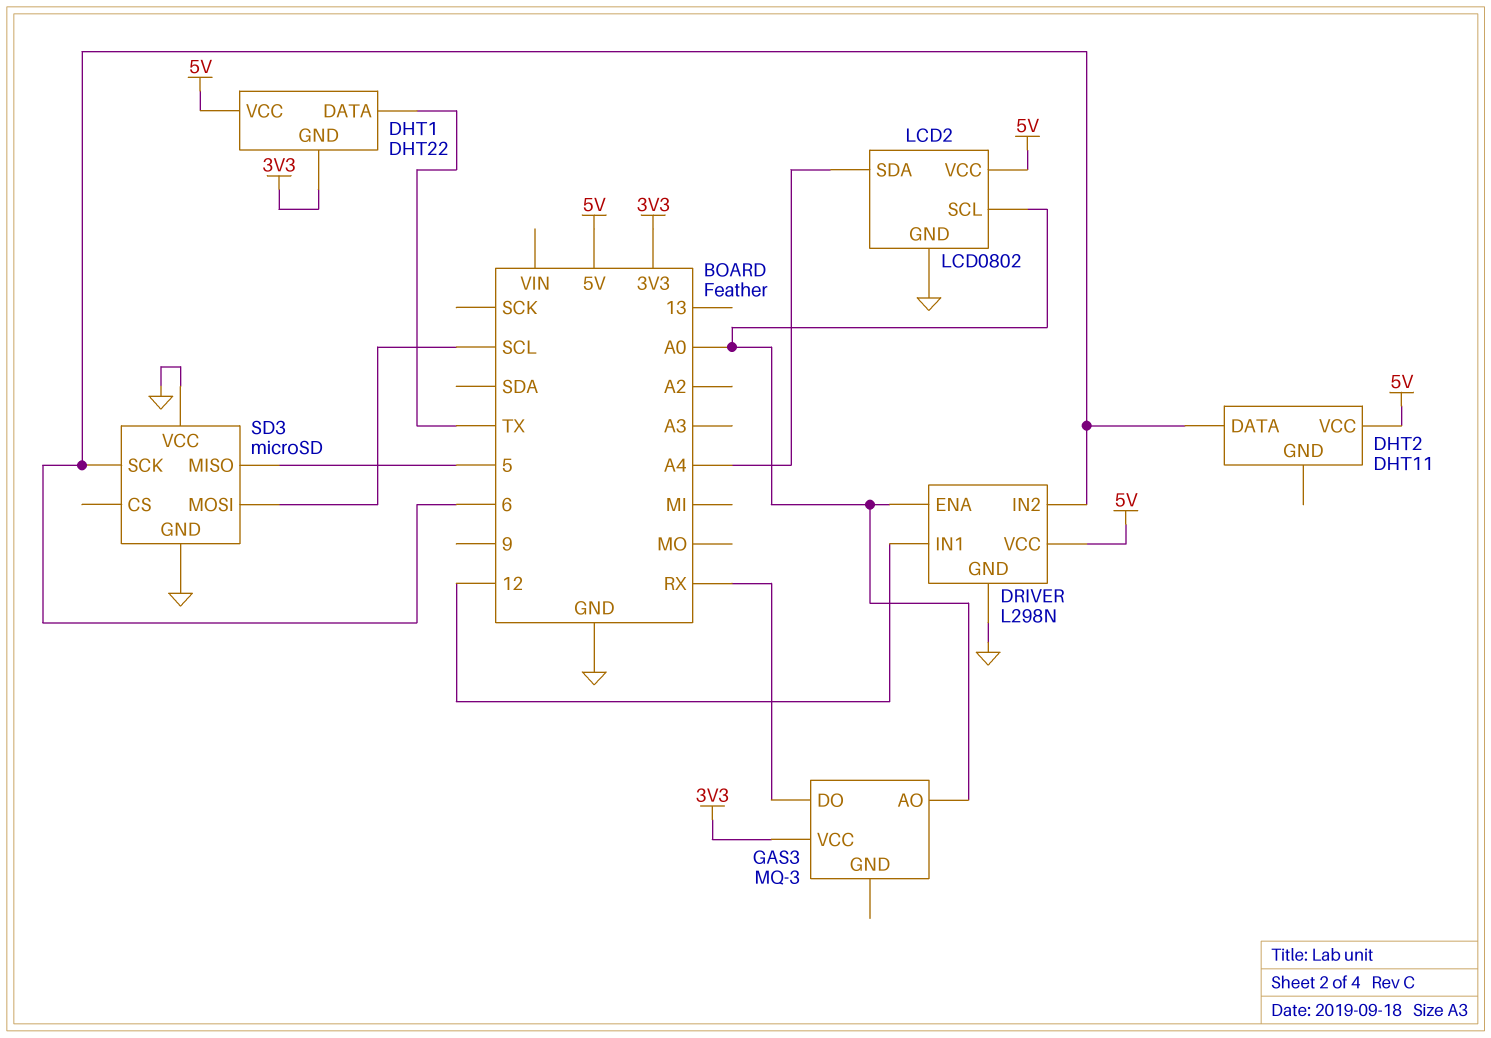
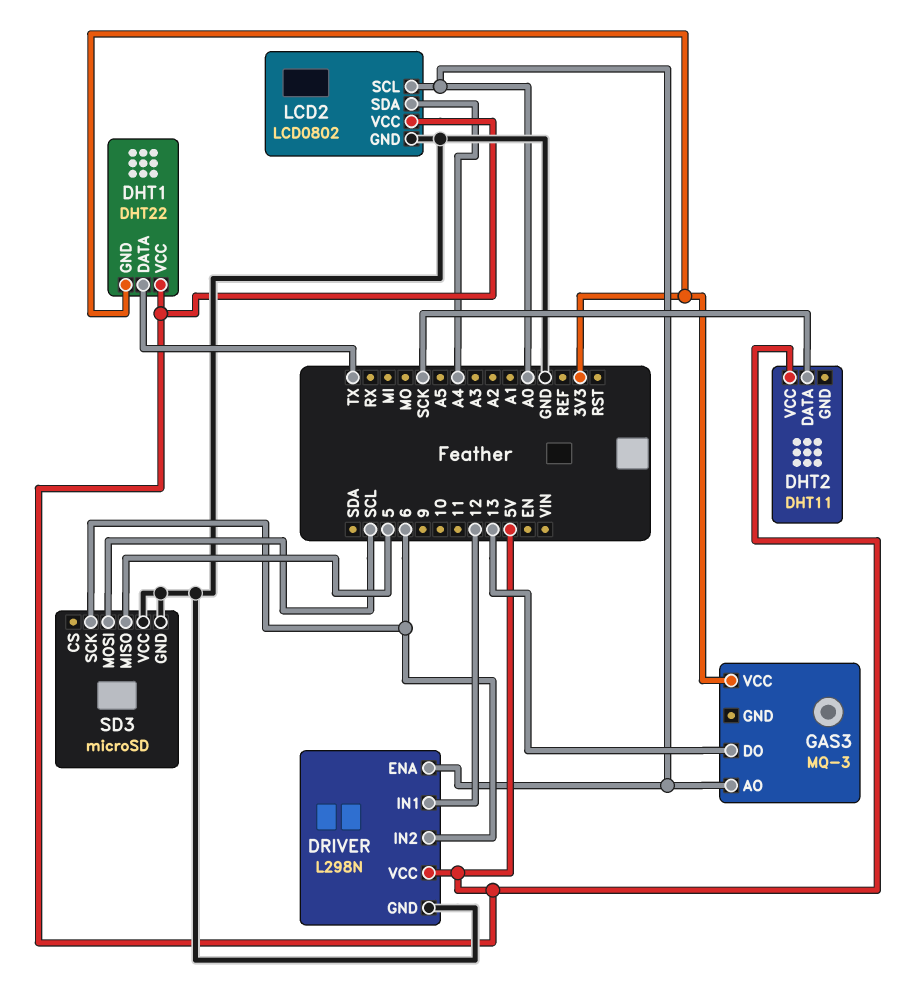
DHT2 pin DATA: 6 -> SCK
GAS3 pin DO: RX -> 13

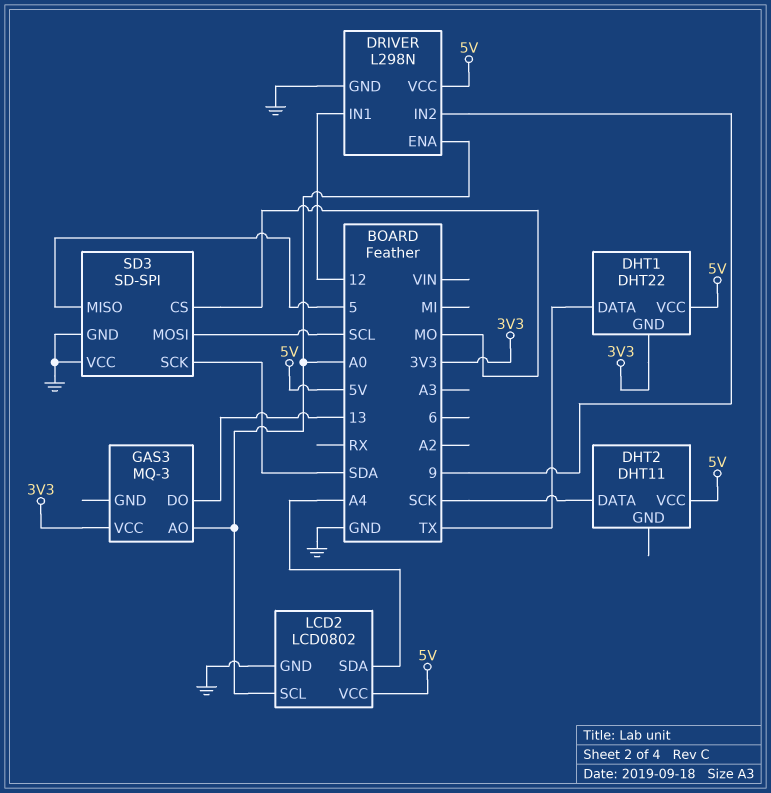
DRIVER pin IN2: 6 -> 9
SD3: microSD -> SD-SPI
SD3 pin CS: none -> MO
SD3 pin SCK: 6 -> SDA

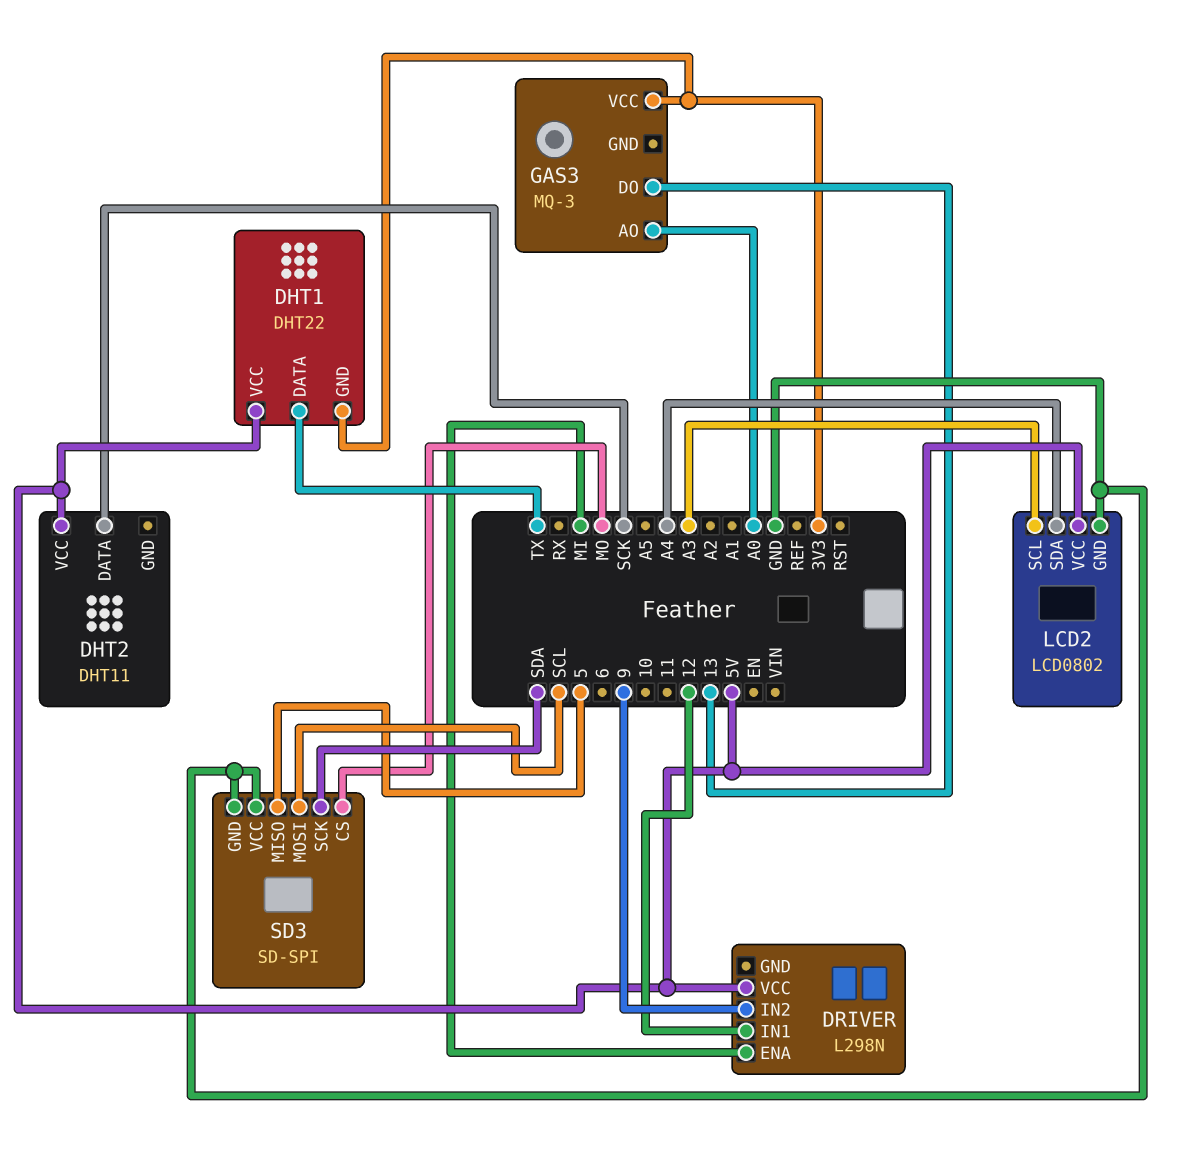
DRIVER pin ENA: A0 -> MI
DRIVER pin GND: GND -> none
LCD2 pin SCL: A0 -> A3

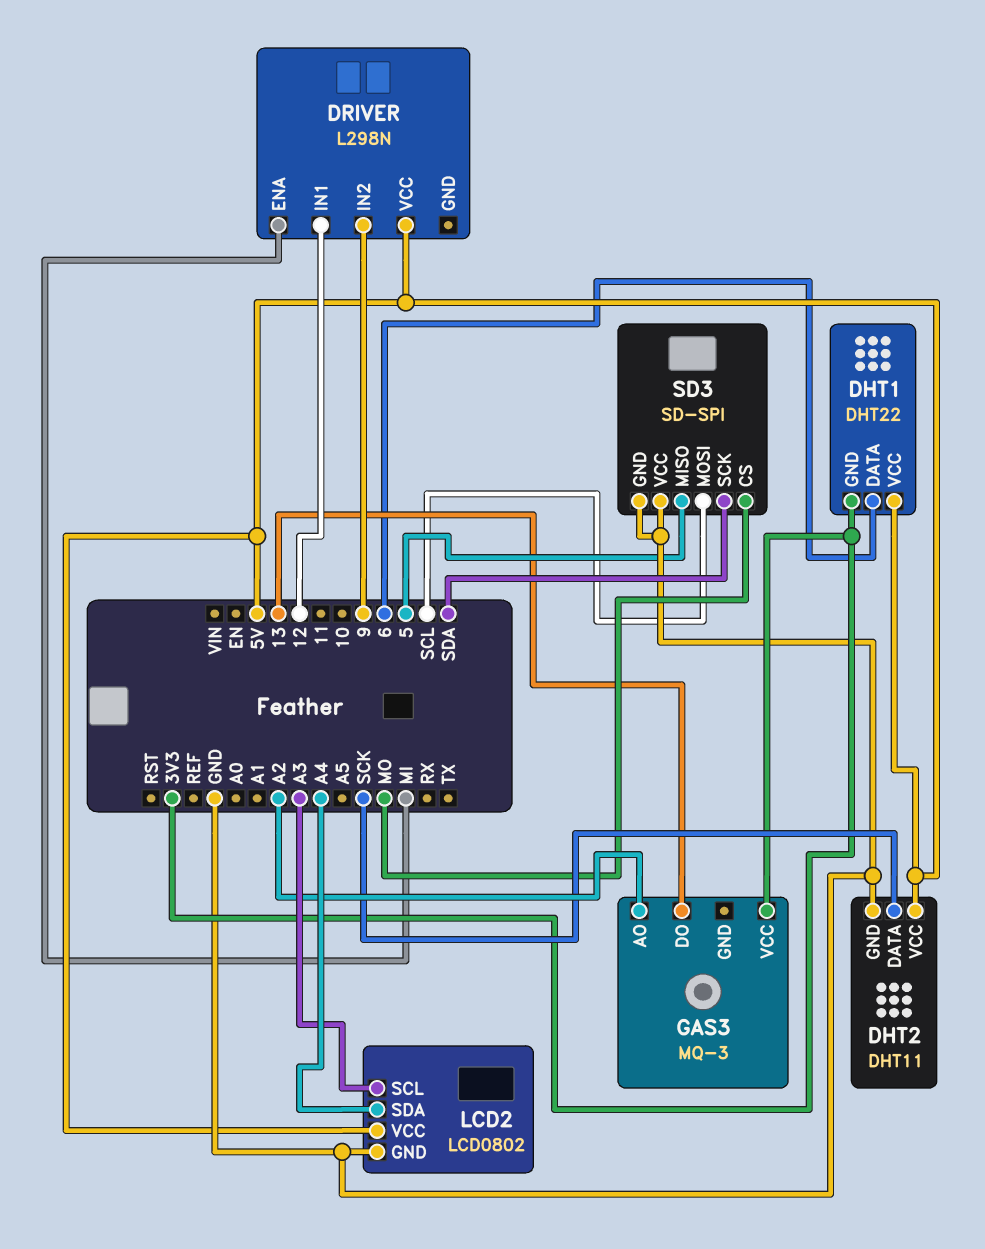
DHT1 pin DATA: TX -> 6
DHT2 pin GND: none -> GND
GAS3 pin AO: A0 -> A2

